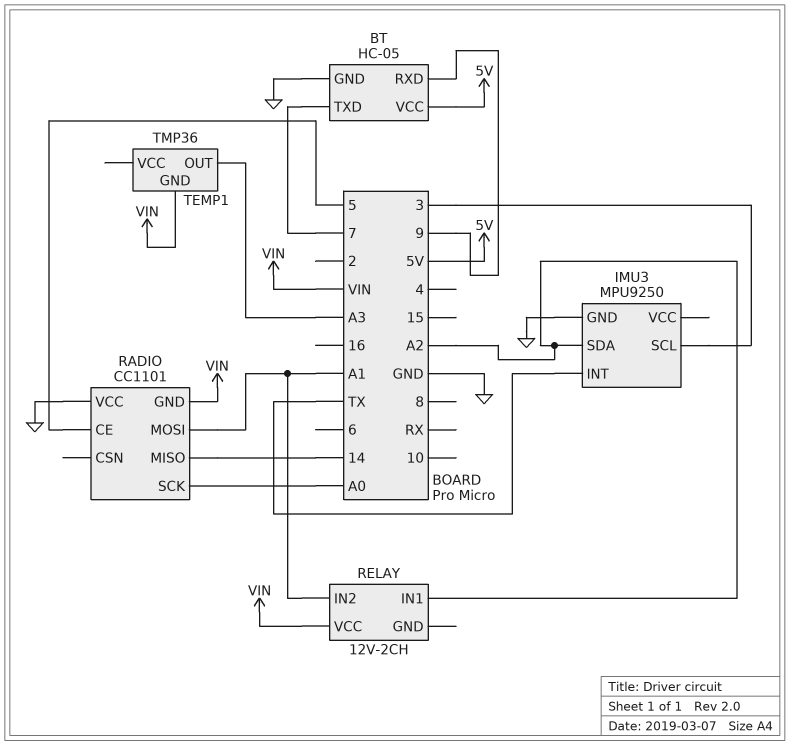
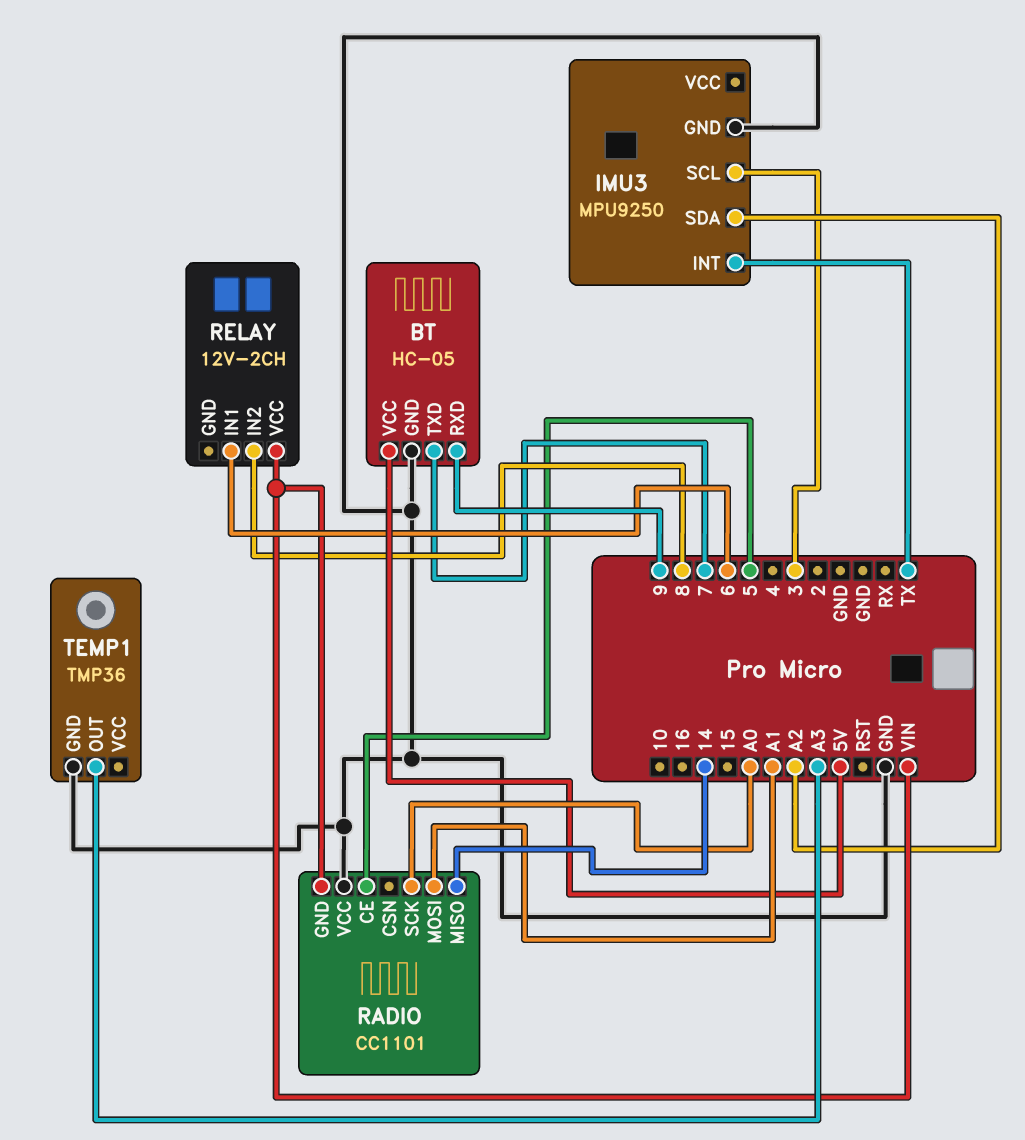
RELAY pin IN1: A2 -> 6
RELAY pin IN2: A1 -> 8
TEMP1 pin GND: VIN -> GND

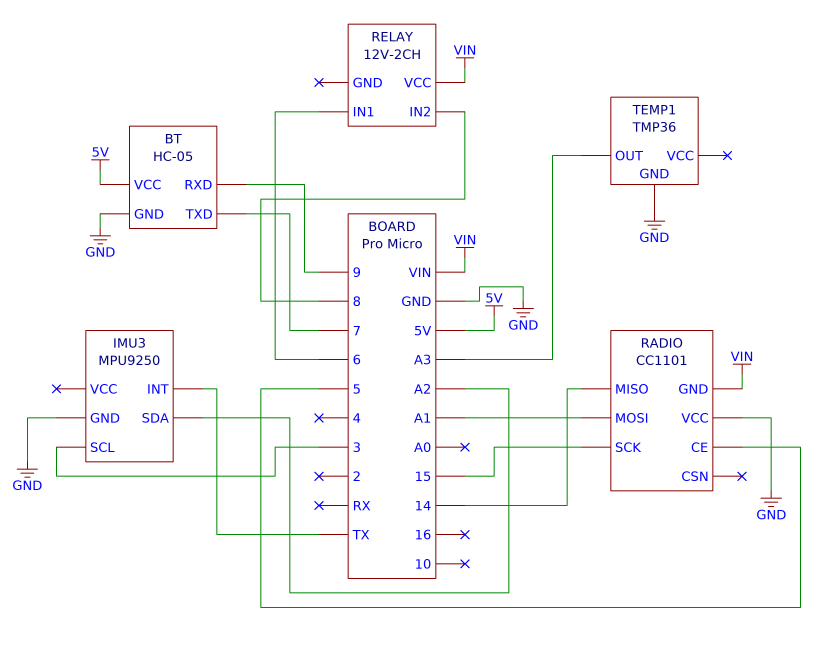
RADIO pin SCK: A0 -> 15

